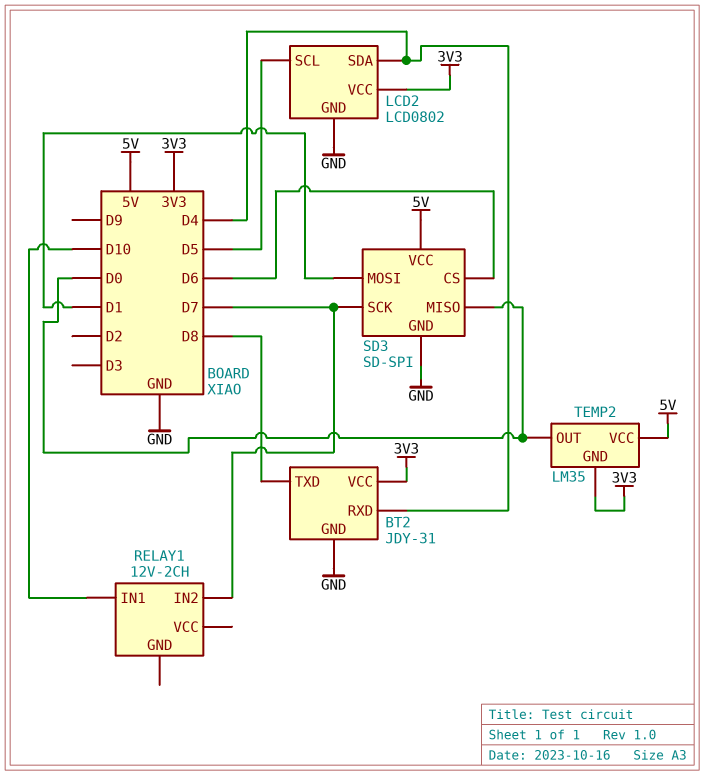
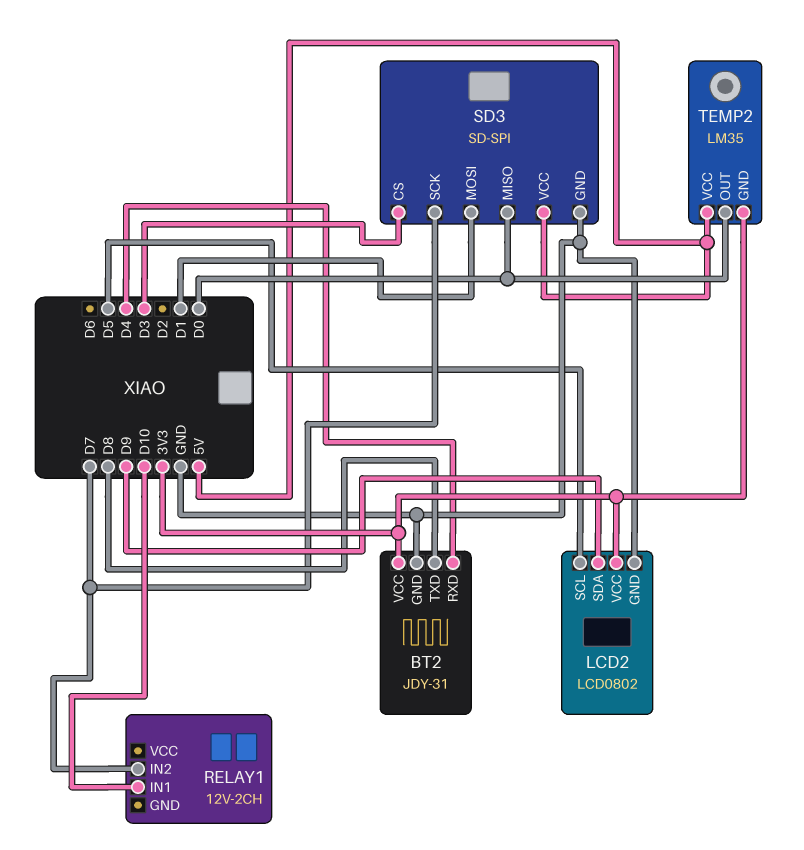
LCD2 pin SDA: D4 -> D9
SD3 pin CS: D6 -> D3

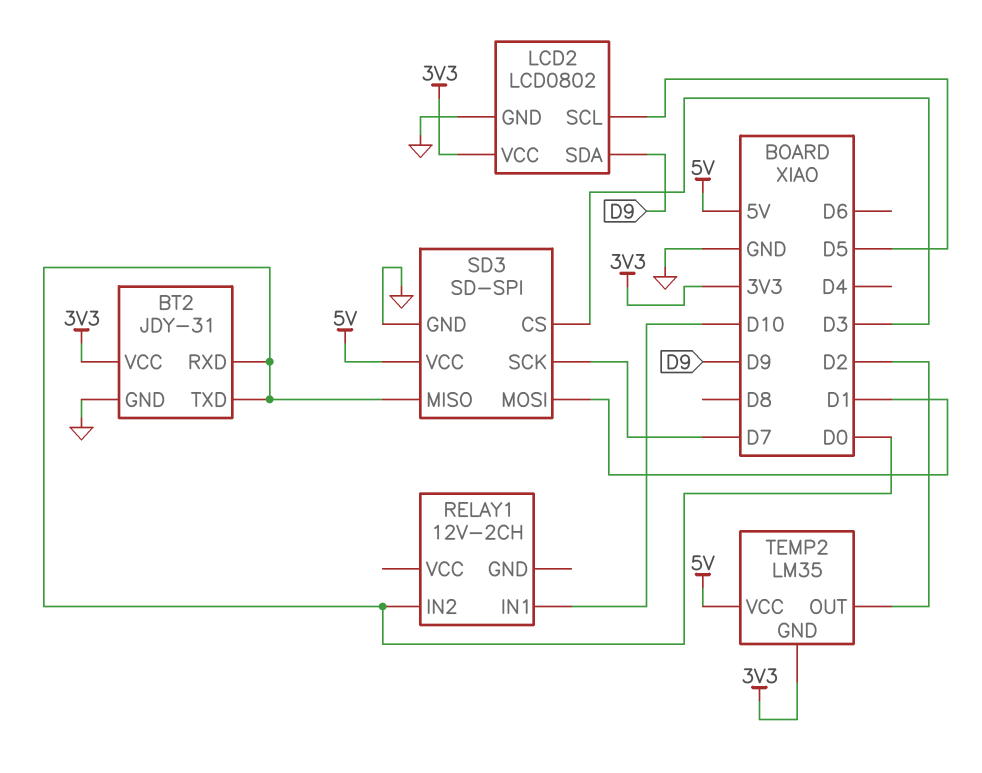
BT2 pin RXD: D4 -> D0
BT2 pin TXD: D8 -> D0
RELAY1 pin IN2: D7 -> D0
TEMP2 pin OUT: D0 -> D2

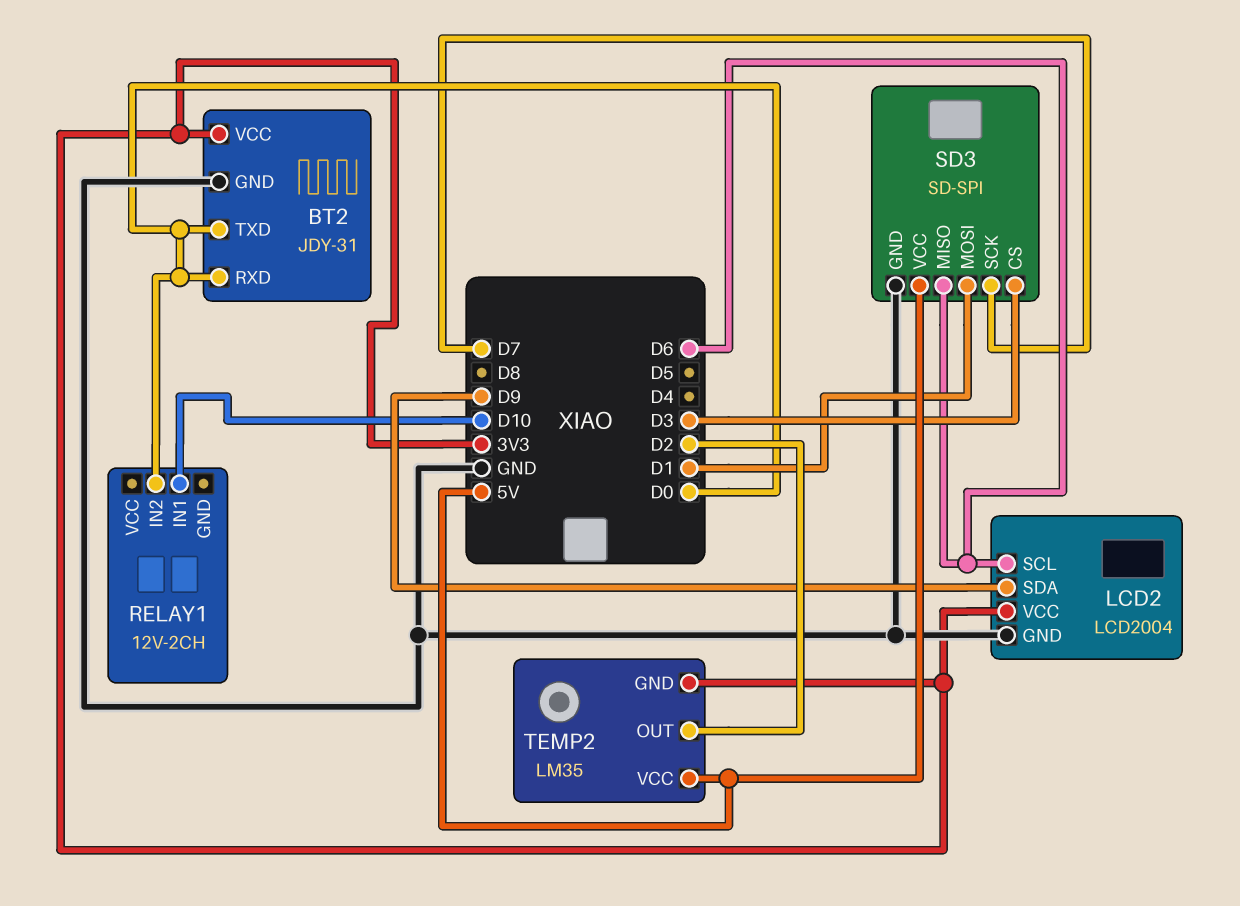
LCD2: LCD0802 -> LCD2004
LCD2 pin SCL: D5 -> D6
SD3 pin MISO: D0 -> D6

